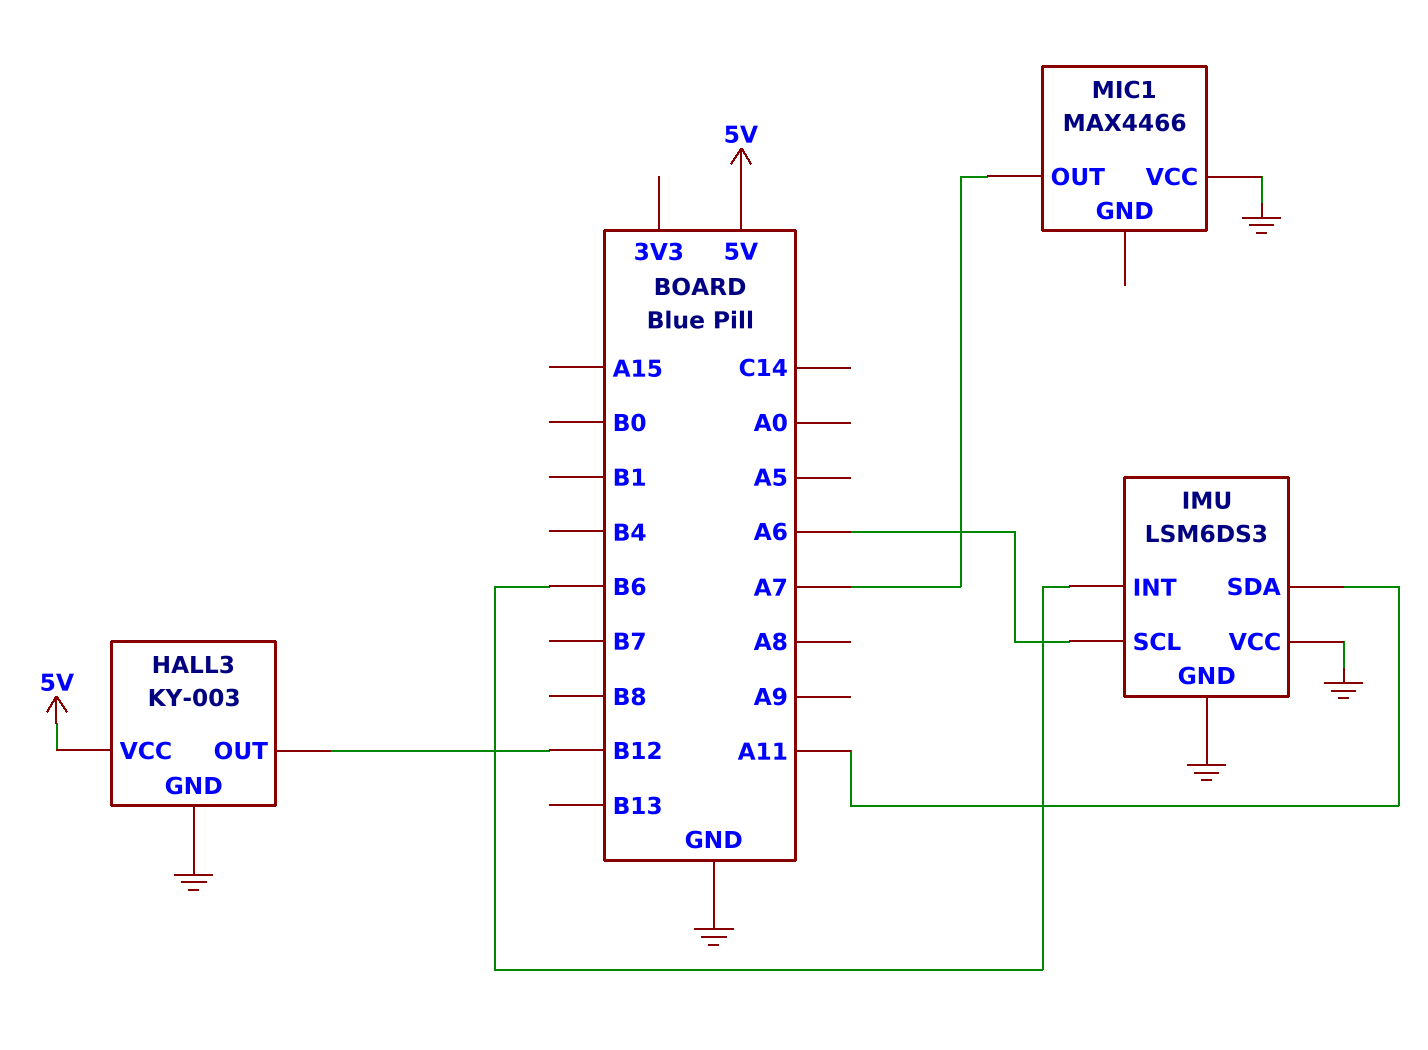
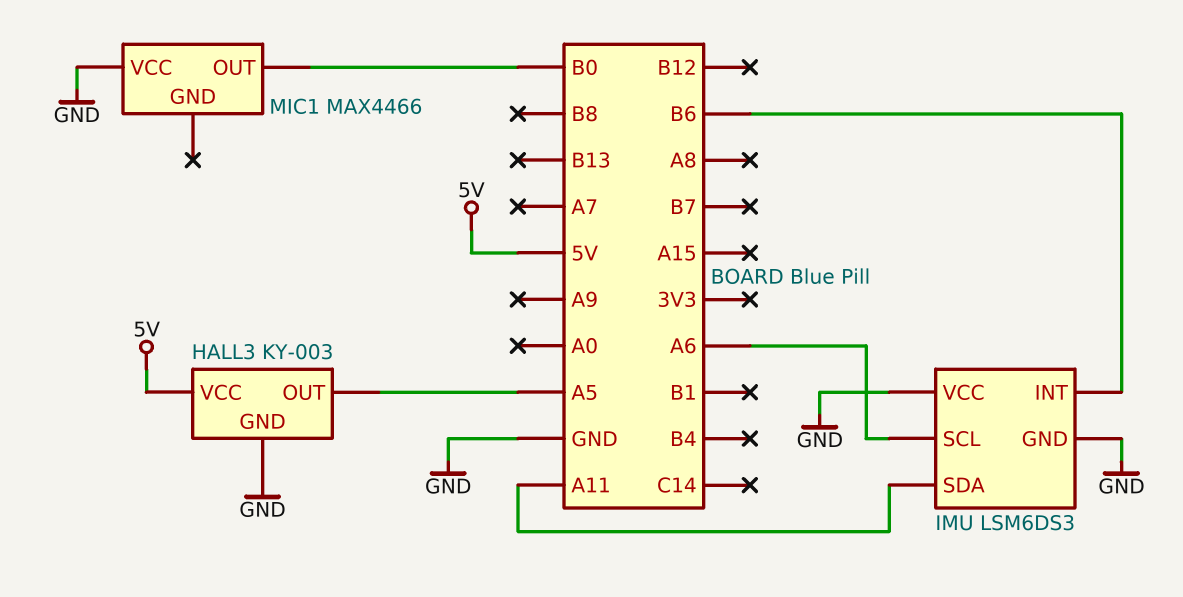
HALL3 pin OUT: B12 -> A5
MIC1 pin OUT: A7 -> B0

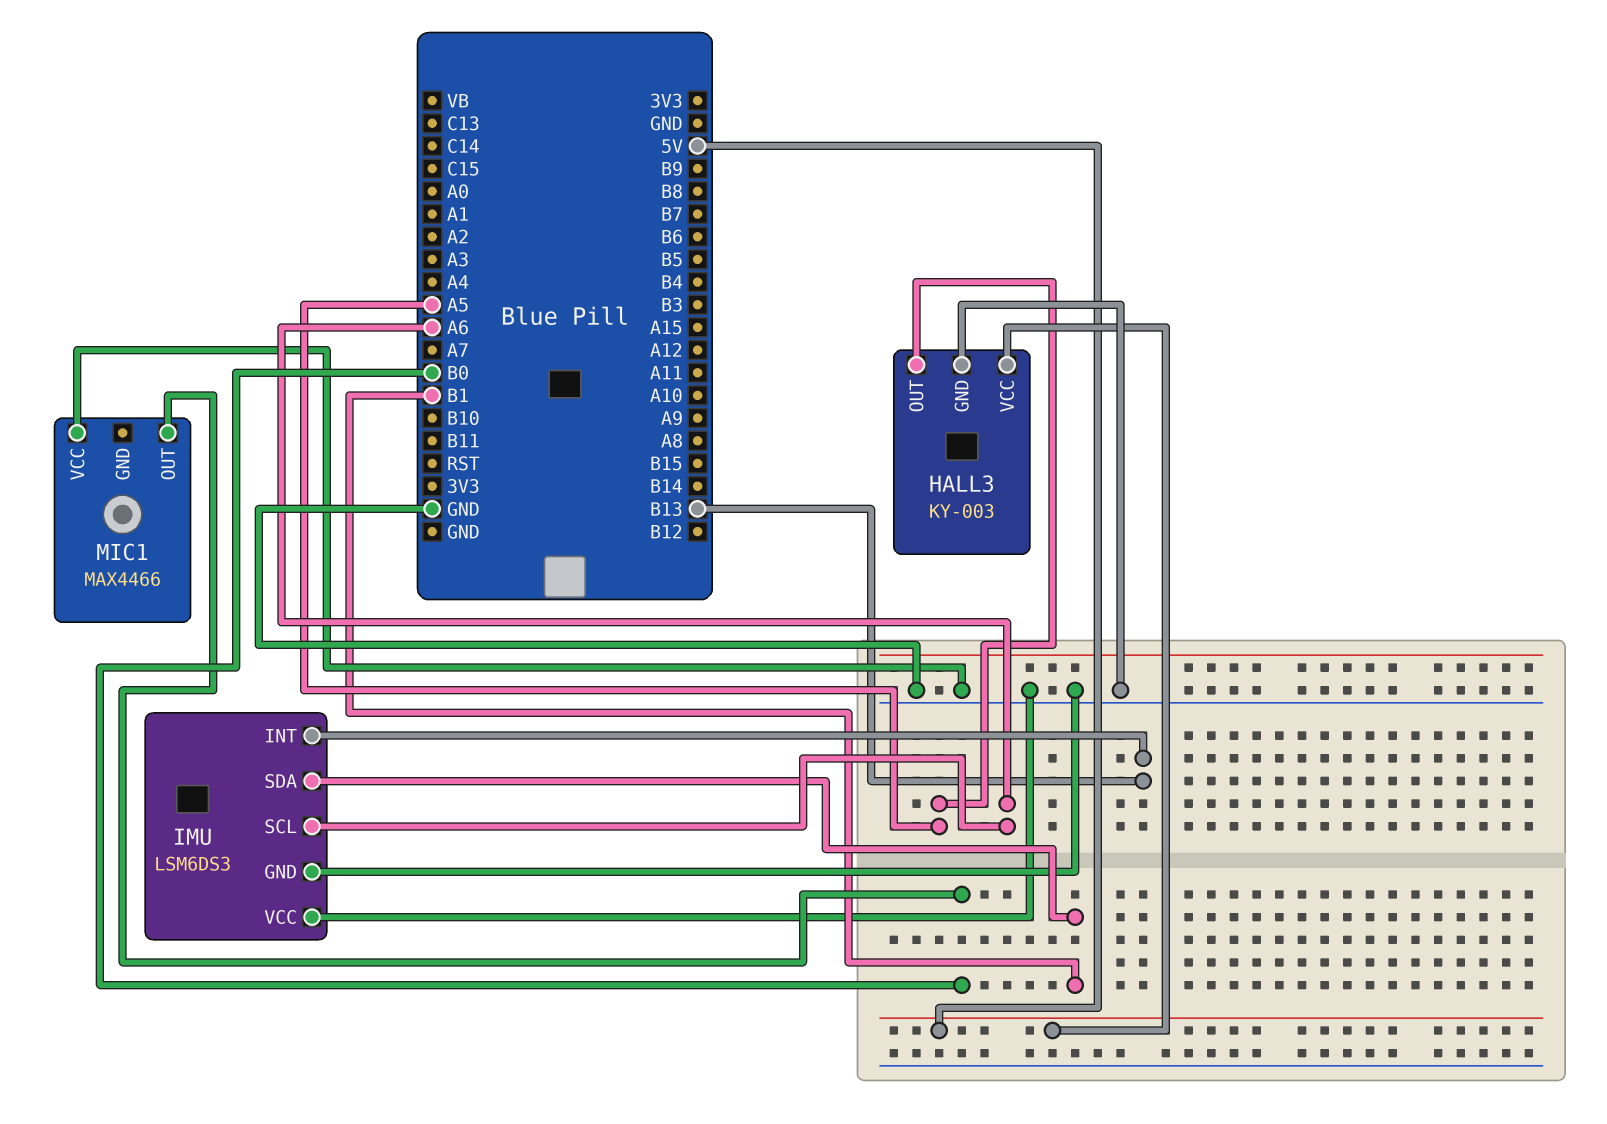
IMU pin INT: B6 -> B13
IMU pin SDA: A11 -> B1

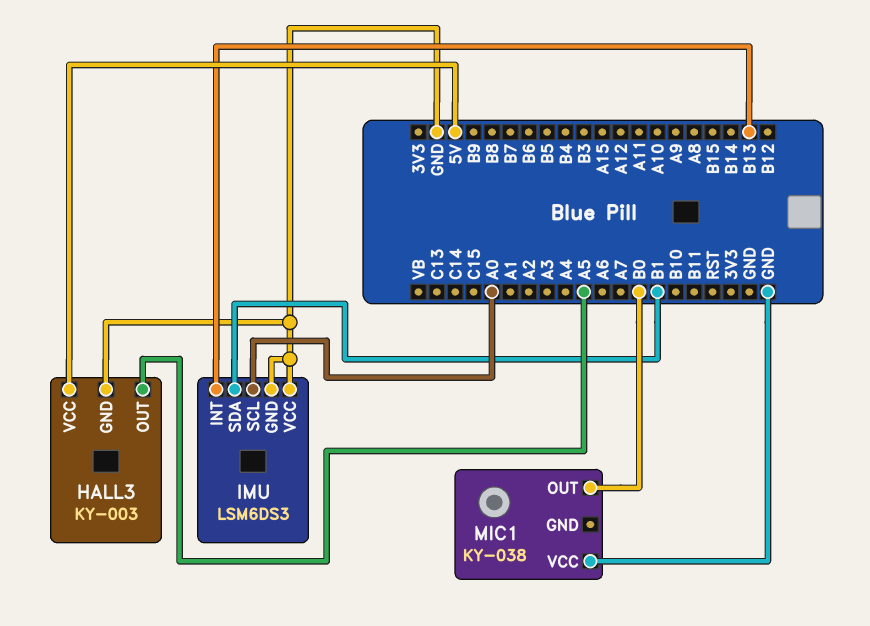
IMU pin SCL: A6 -> A0
MIC1: MAX4466 -> KY-038

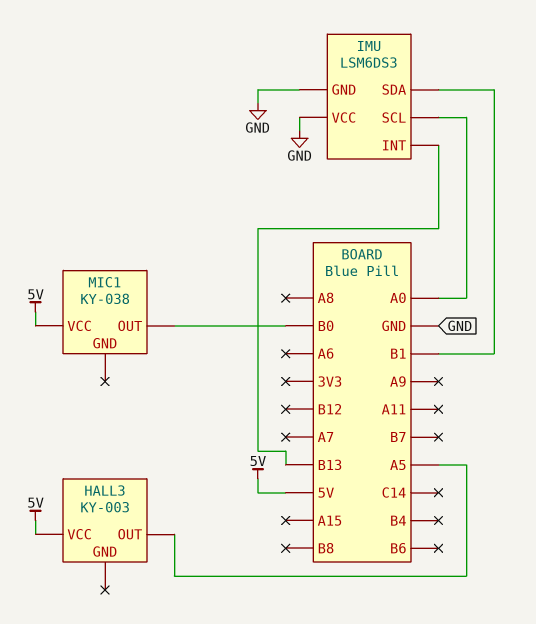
HALL3 pin GND: GND -> none
MIC1 pin VCC: GND -> 5V

